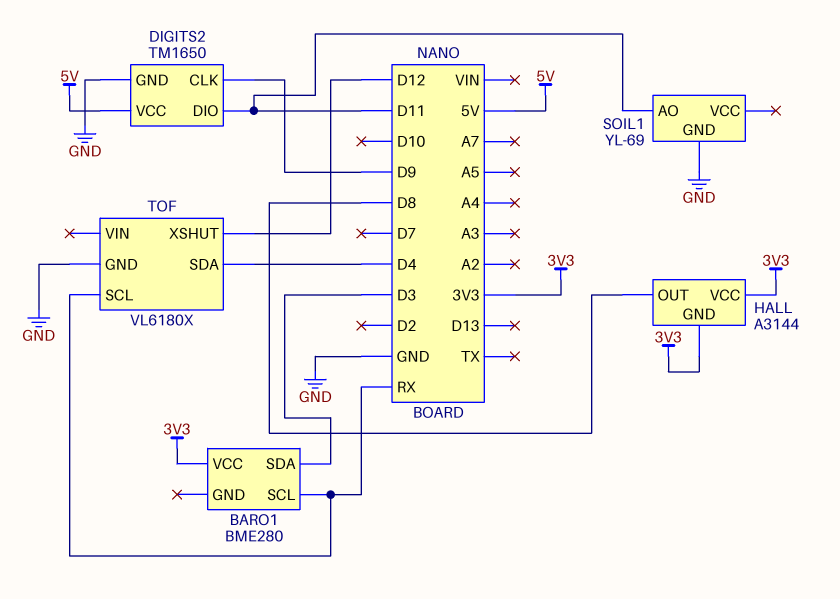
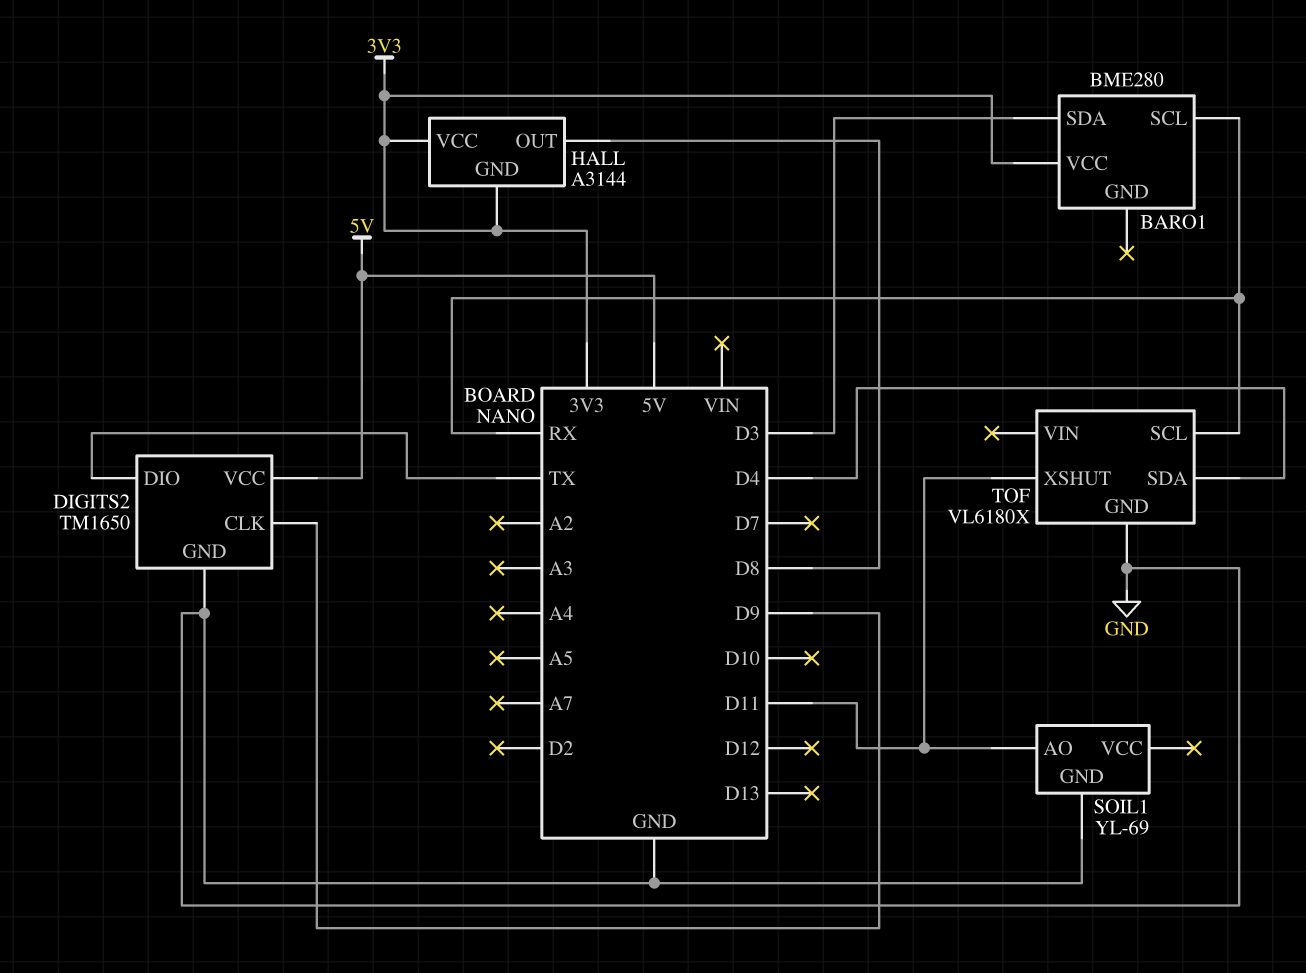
DIGITS2 pin DIO: D11 -> TX
TOF pin XSHUT: D12 -> D11

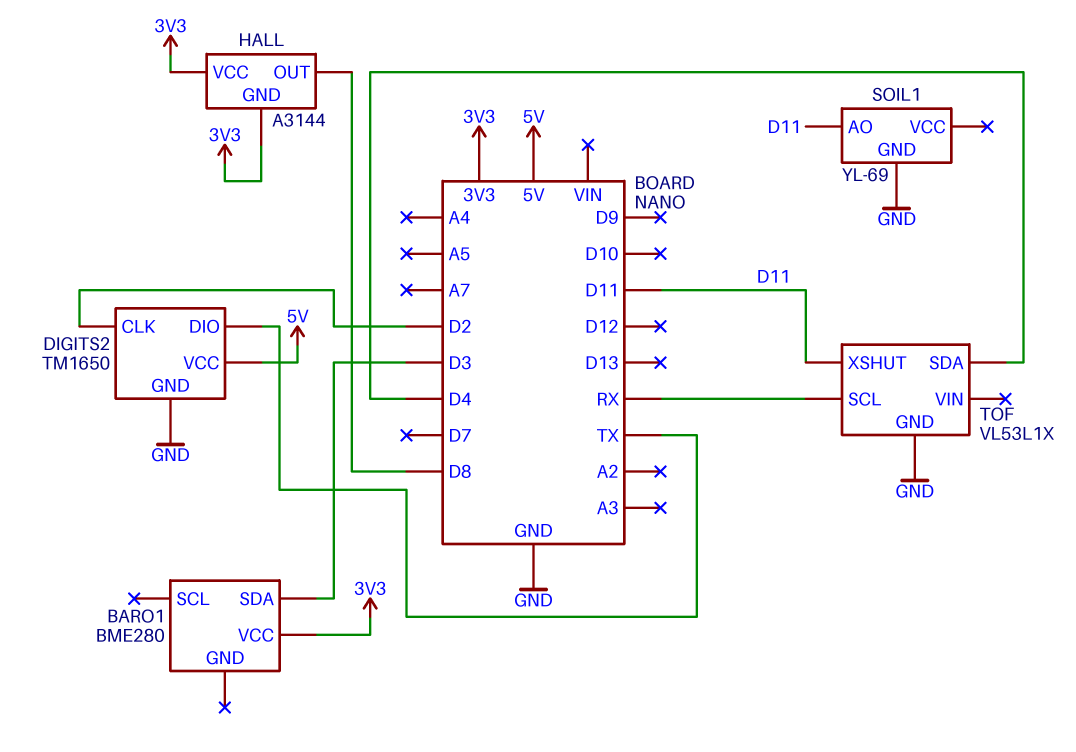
BARO1 pin SCL: RX -> none
DIGITS2 pin CLK: D9 -> D2
TOF: VL6180X -> VL53L1X

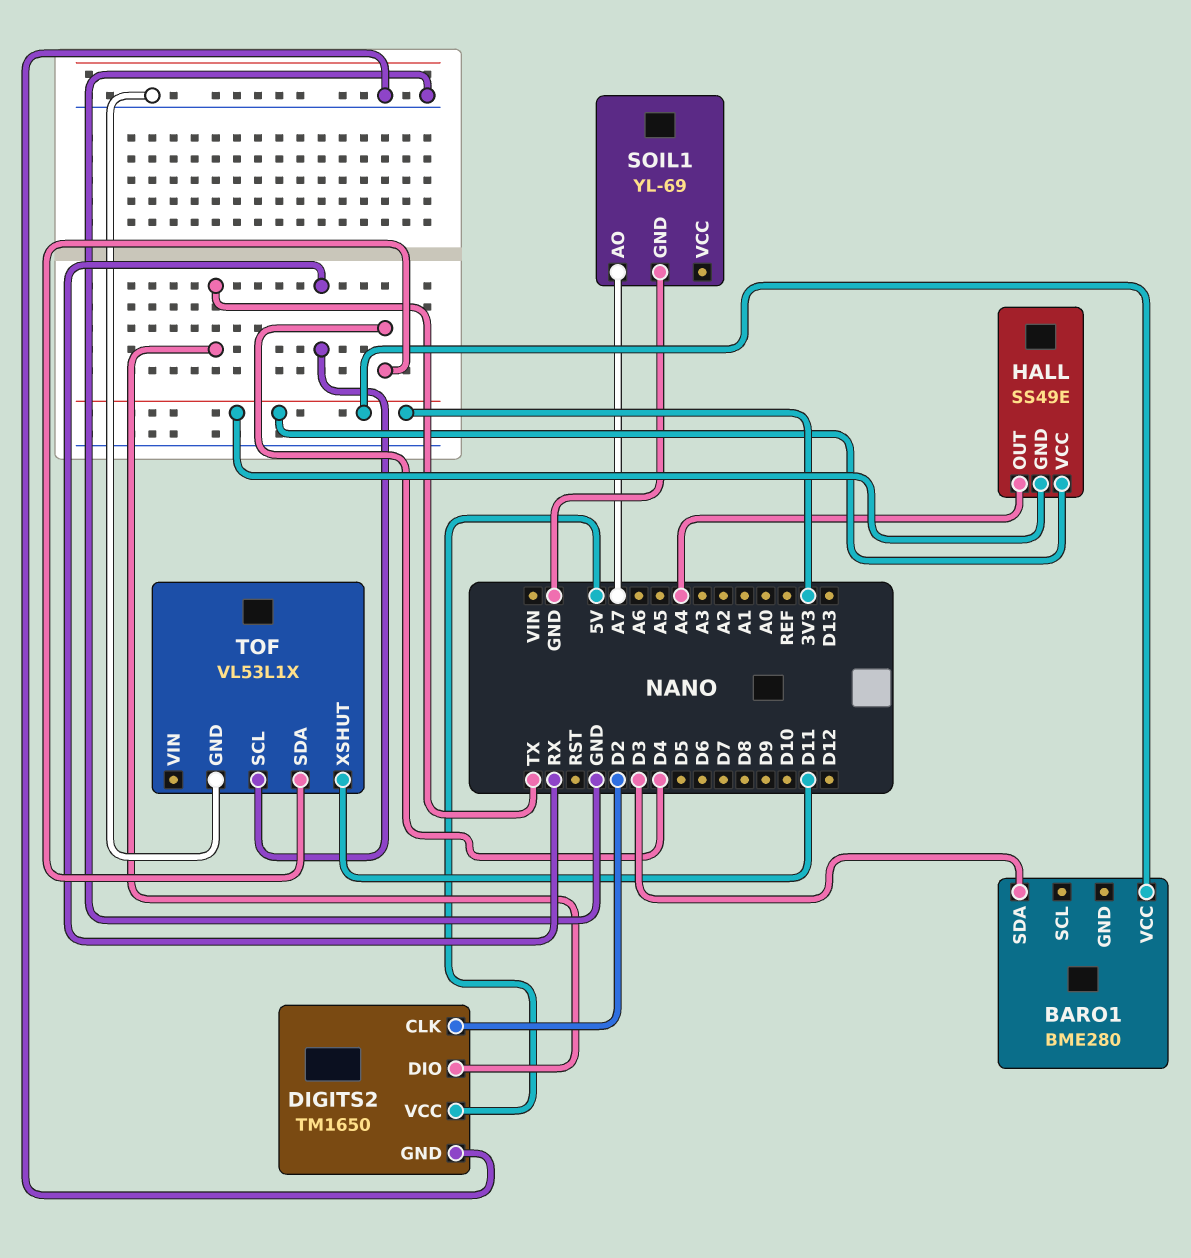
HALL: A3144 -> SS49E
HALL pin OUT: D8 -> A4
SOIL1 pin AO: D11 -> A7

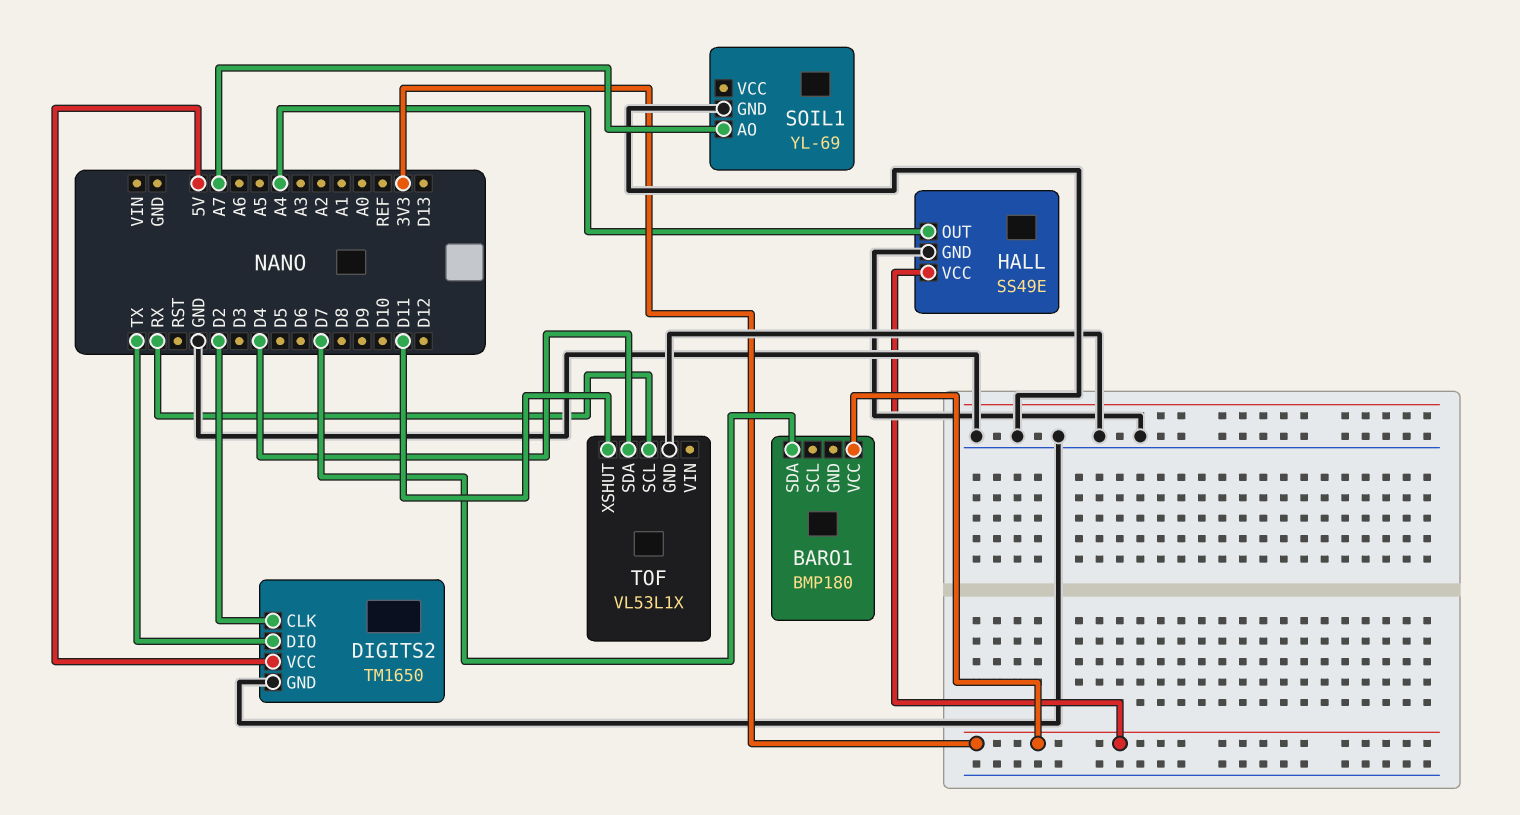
BARO1: BME280 -> BMP180
BARO1 pin SDA: D3 -> D7
HALL pin GND: 3V3 -> GND

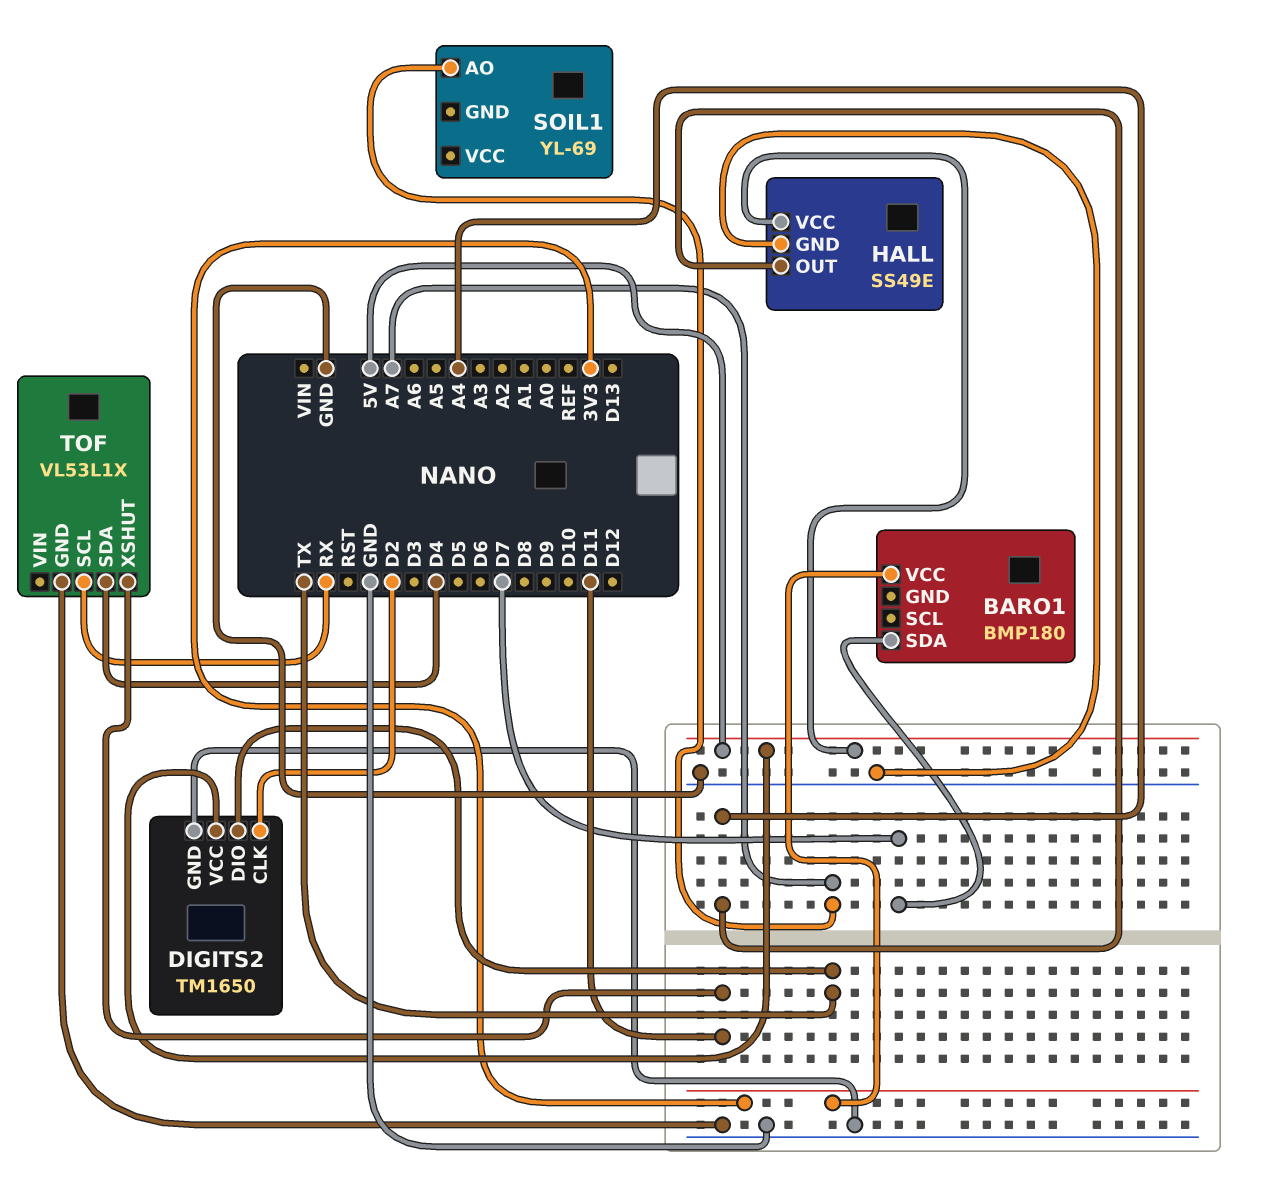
HALL pin VCC: 3V3 -> 5V
SOIL1 pin GND: GND -> none

